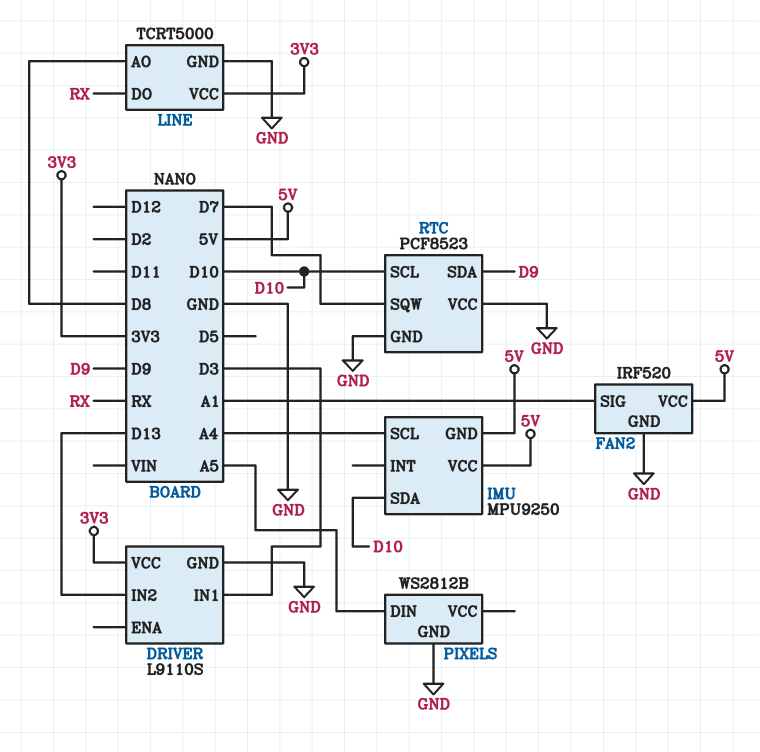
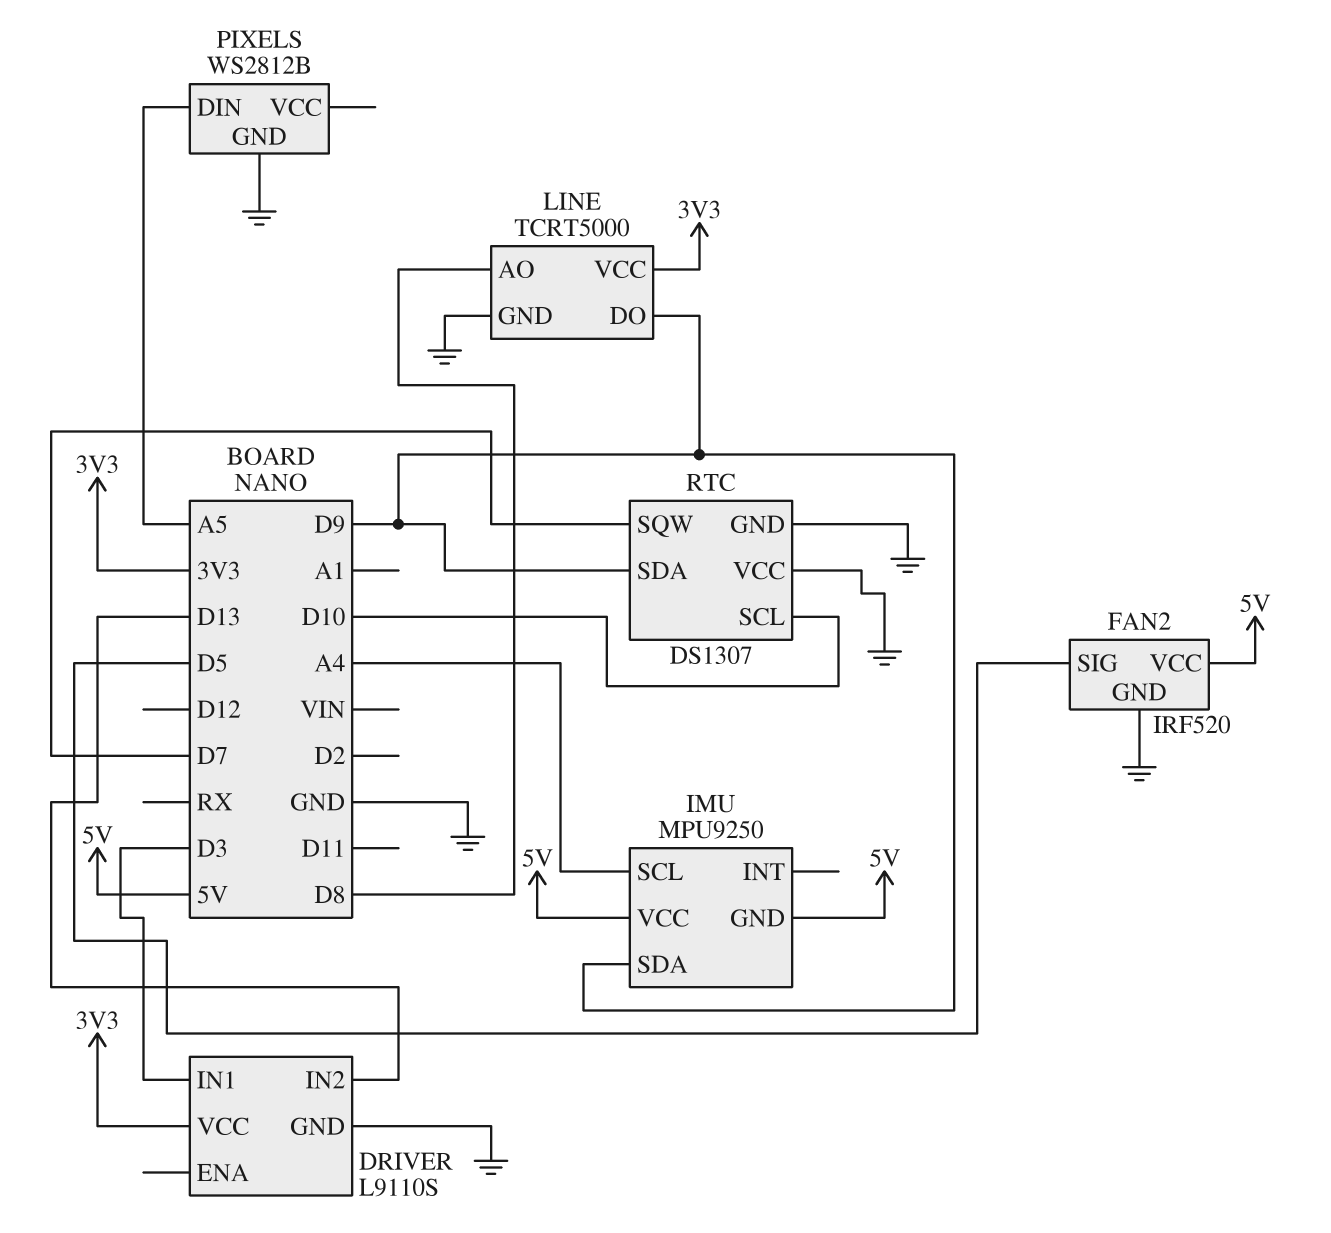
FAN2 pin SIG: A1 -> D5
IMU pin SDA: D10 -> D9
LINE pin DO: RX -> D9
RTC: PCF8523 -> DS1307

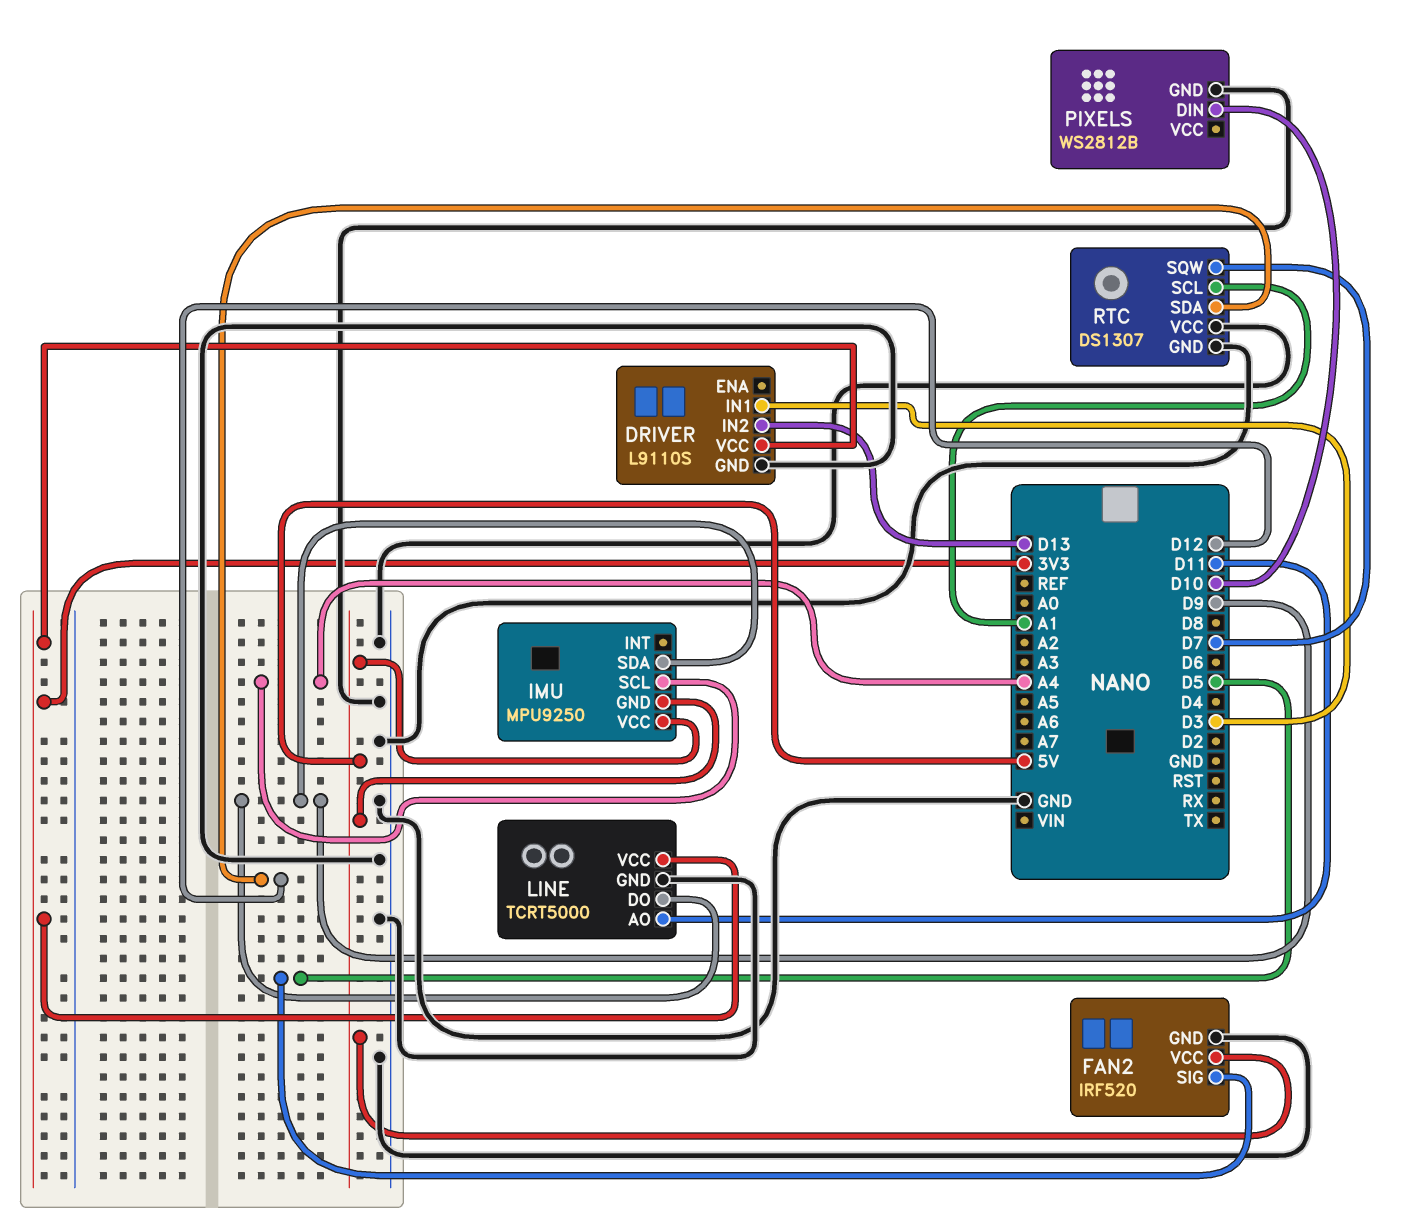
LINE pin AO: D8 -> D11
PIXELS pin DIN: A5 -> D10
RTC pin SCL: D10 -> A1
RTC pin SDA: D9 -> D12

